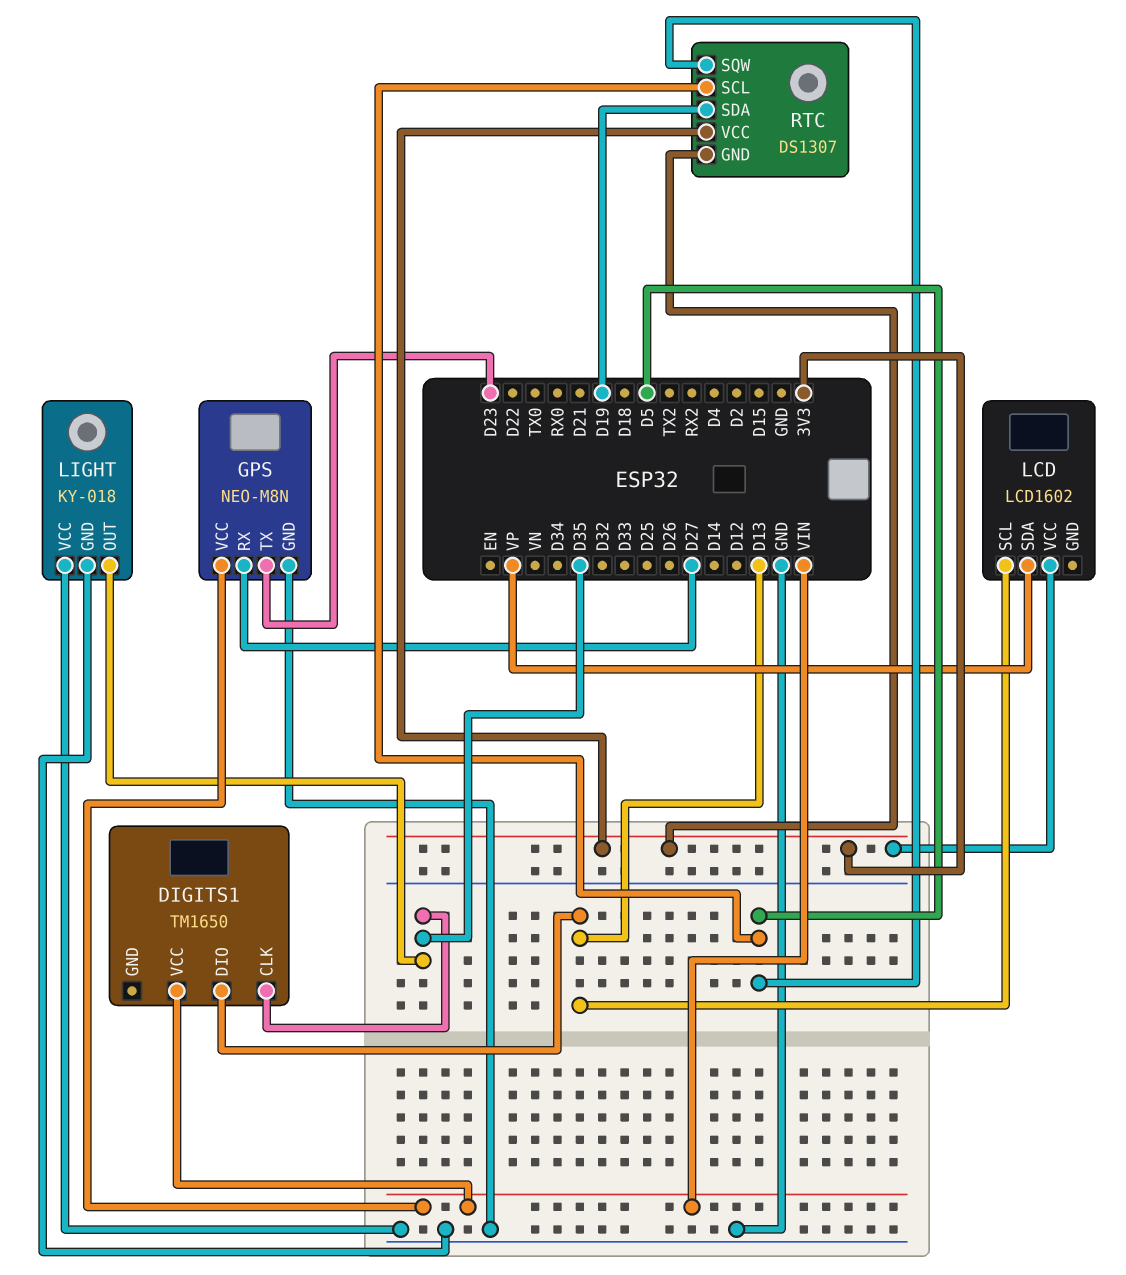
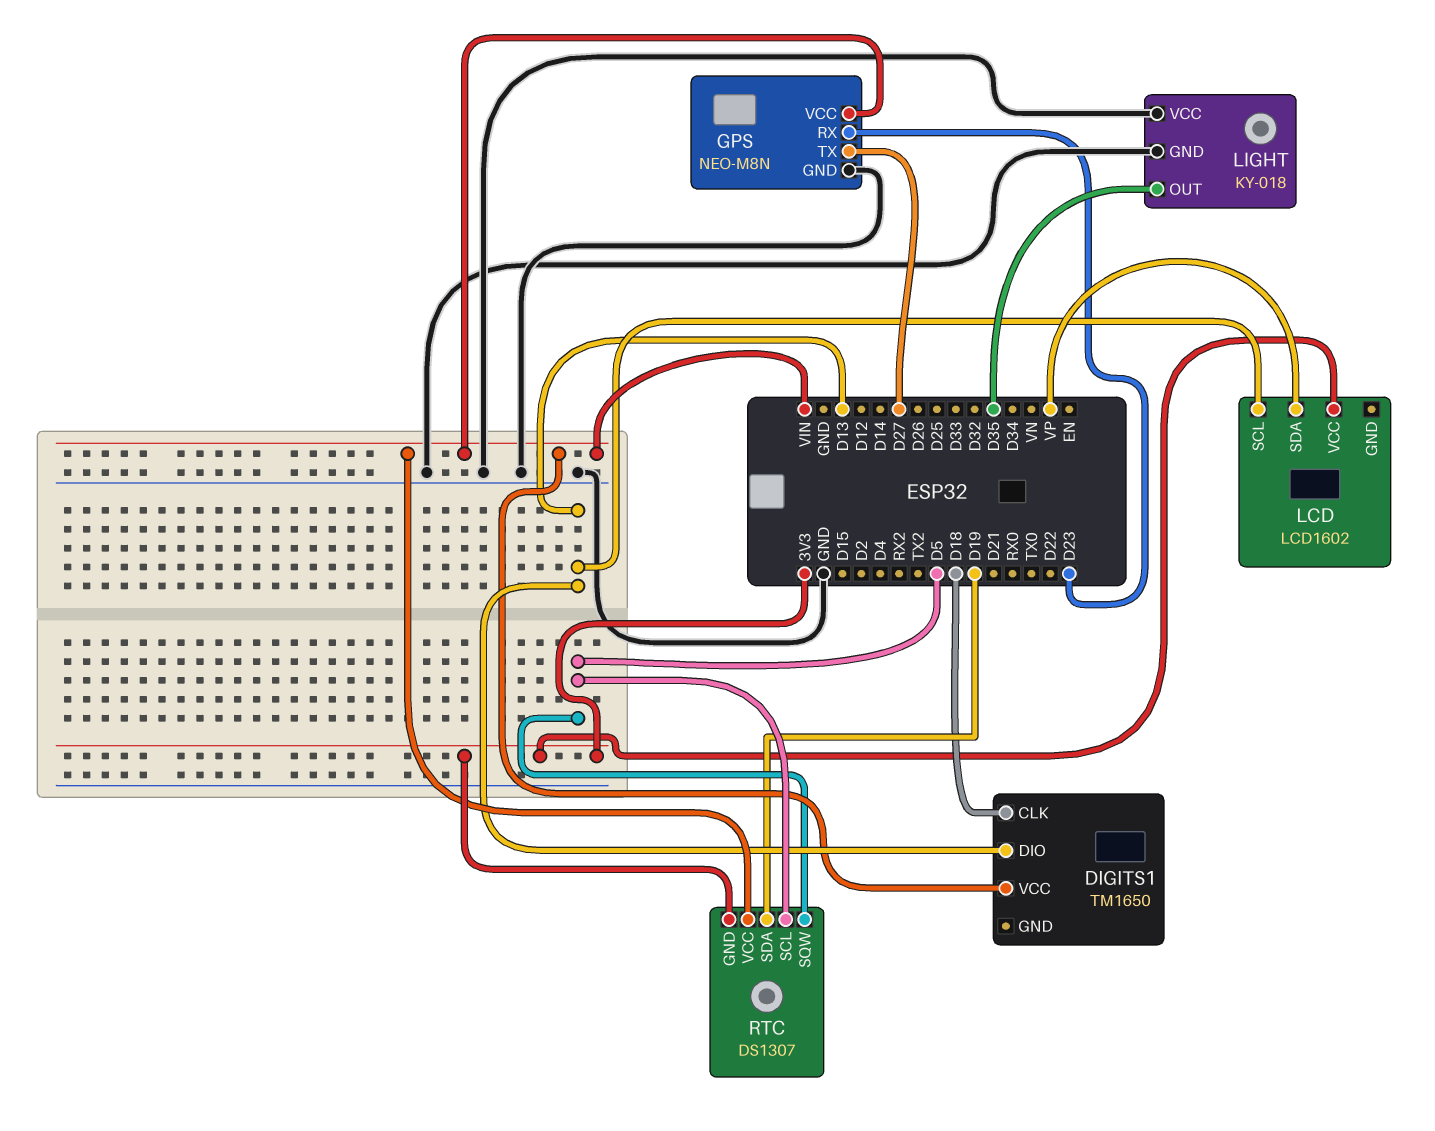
DIGITS1 pin CLK: D35 -> D18
GPS pin RX: D27 -> D23
GPS pin TX: D23 -> D27
RTC pin VCC: 3V3 -> VIN

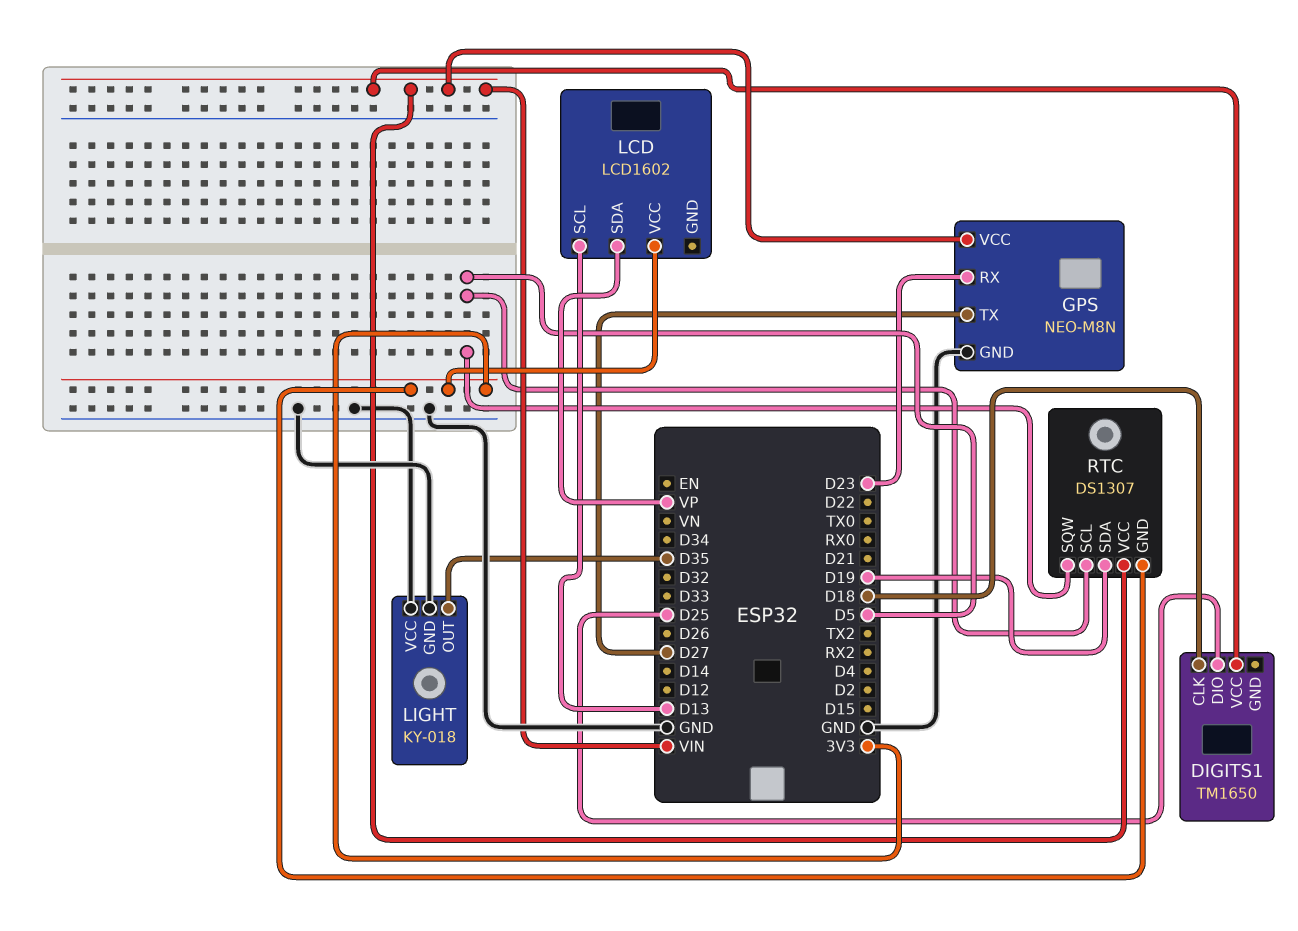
DIGITS1 pin DIO: D13 -> D25

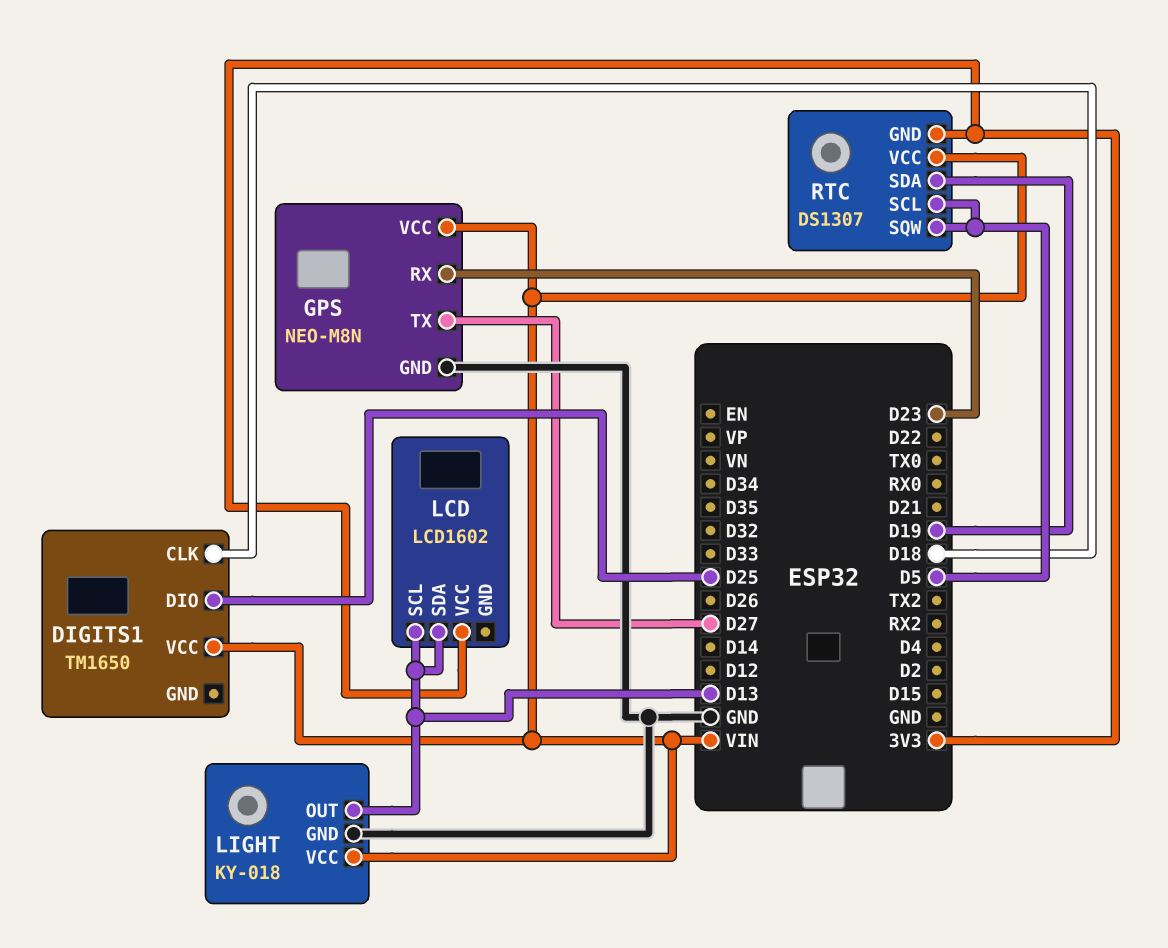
LCD pin SDA: VP -> D13
LIGHT pin OUT: D35 -> D13
LIGHT pin VCC: GND -> VIN

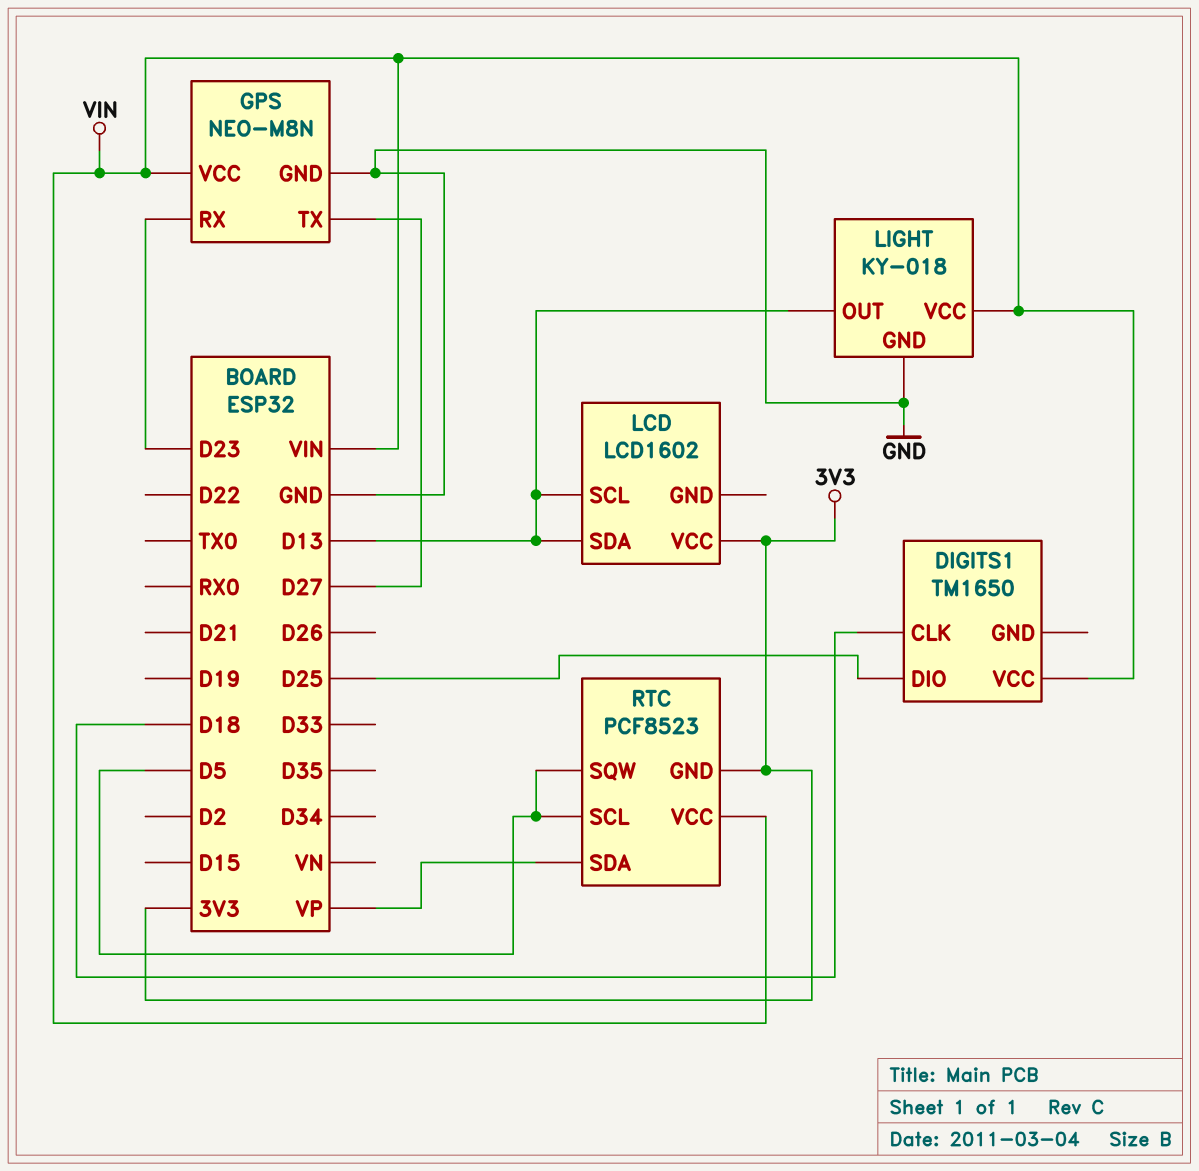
RTC: DS1307 -> PCF8523
RTC pin SDA: D19 -> VP

